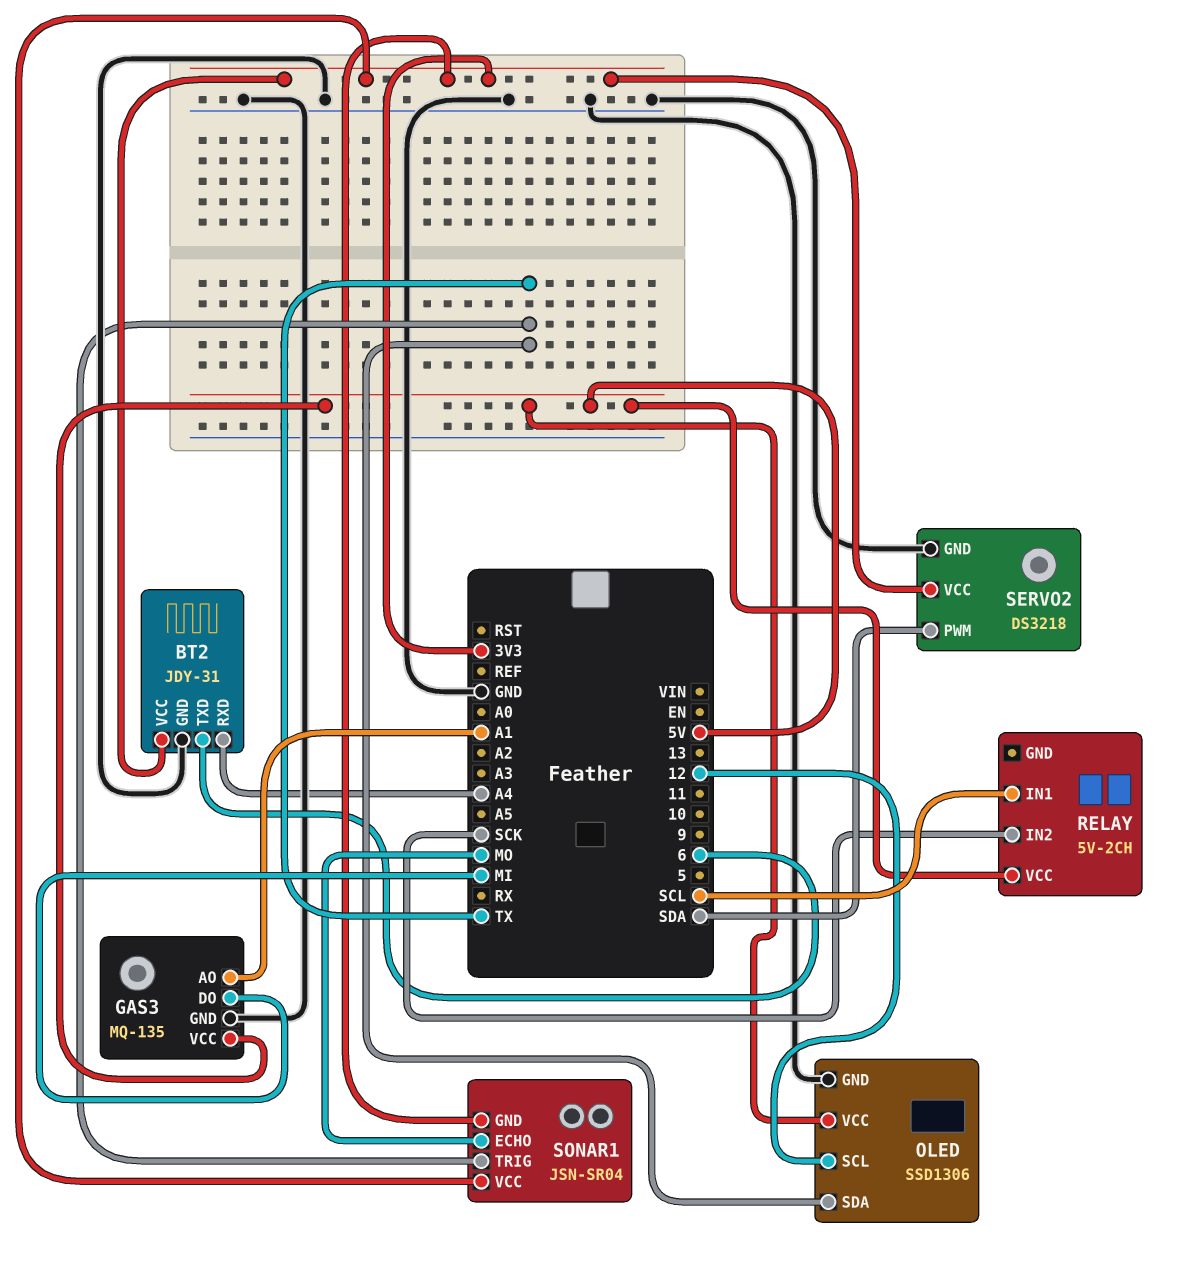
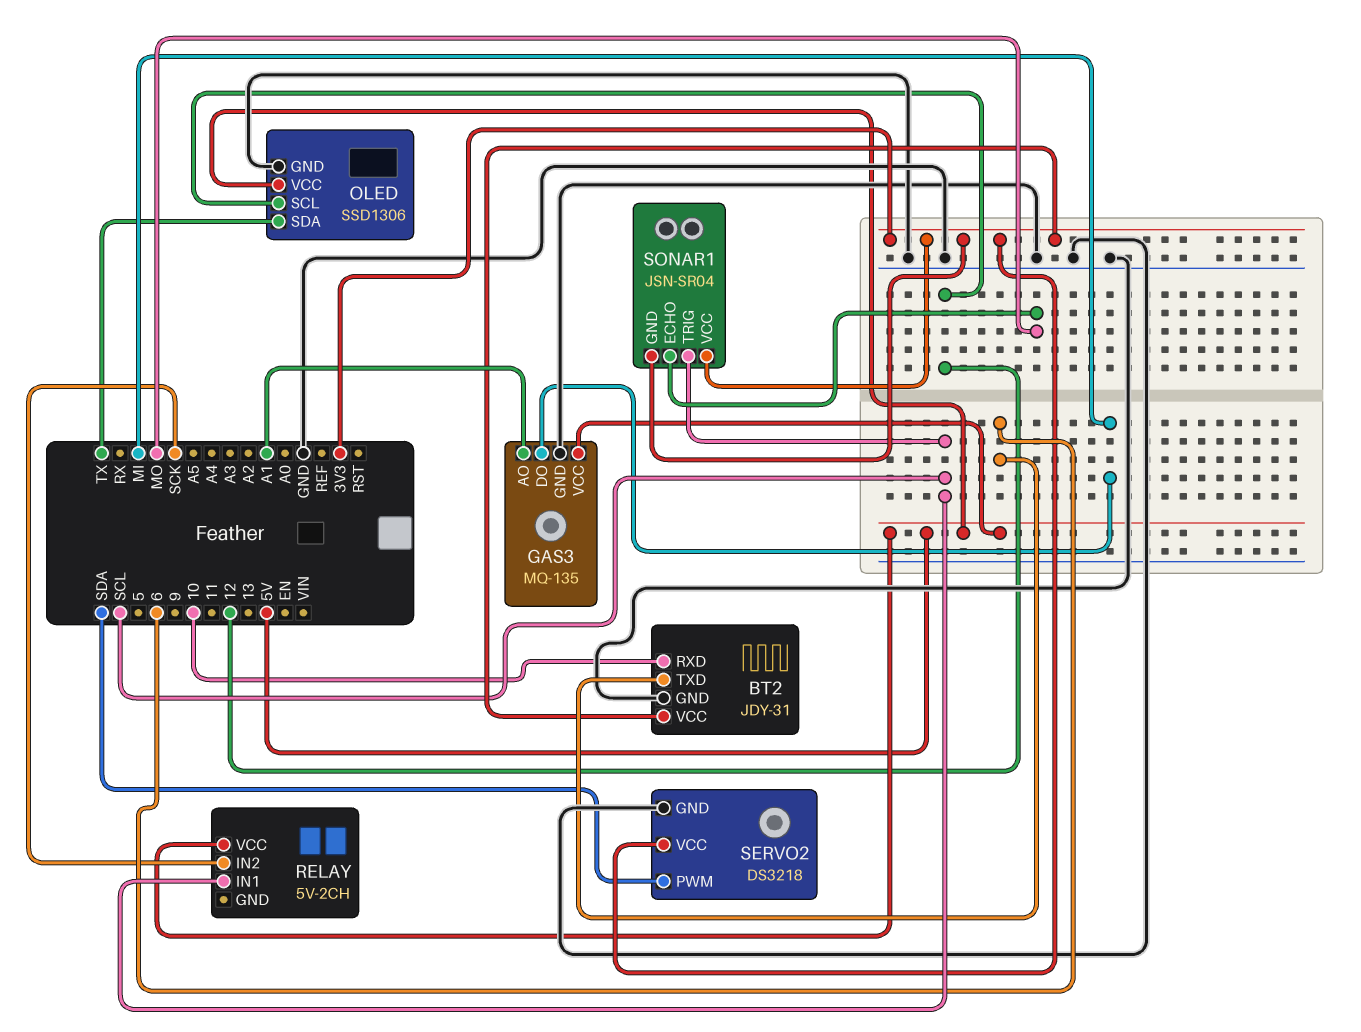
BT2 pin RXD: A4 -> 10
SONAR1 pin TRIG: TX -> SCL

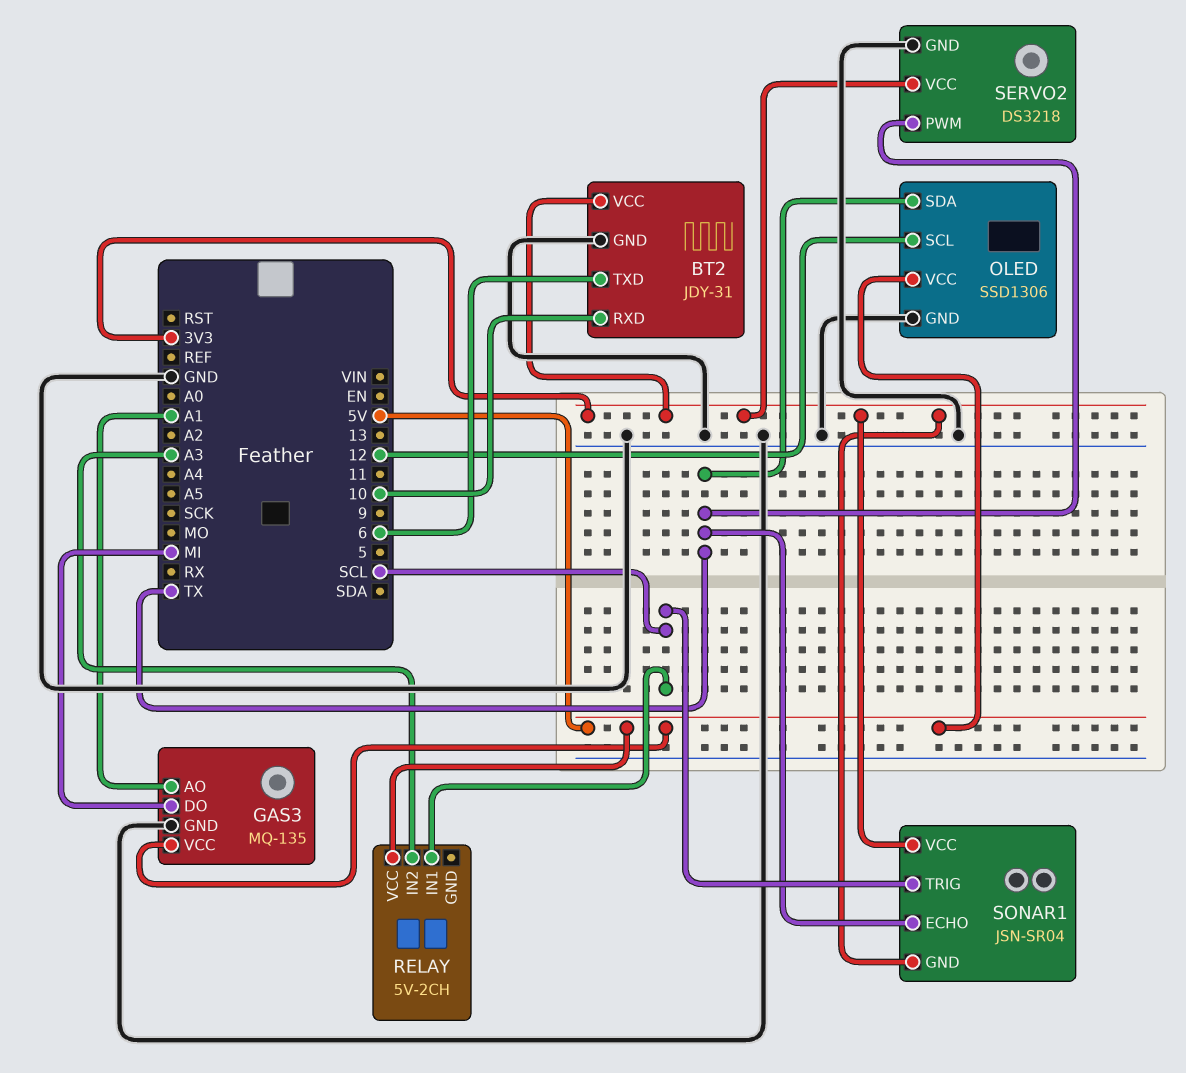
RELAY pin IN2: SCK -> A3
SERVO2 pin PWM: SDA -> TX
SONAR1 pin ECHO: MO -> TX

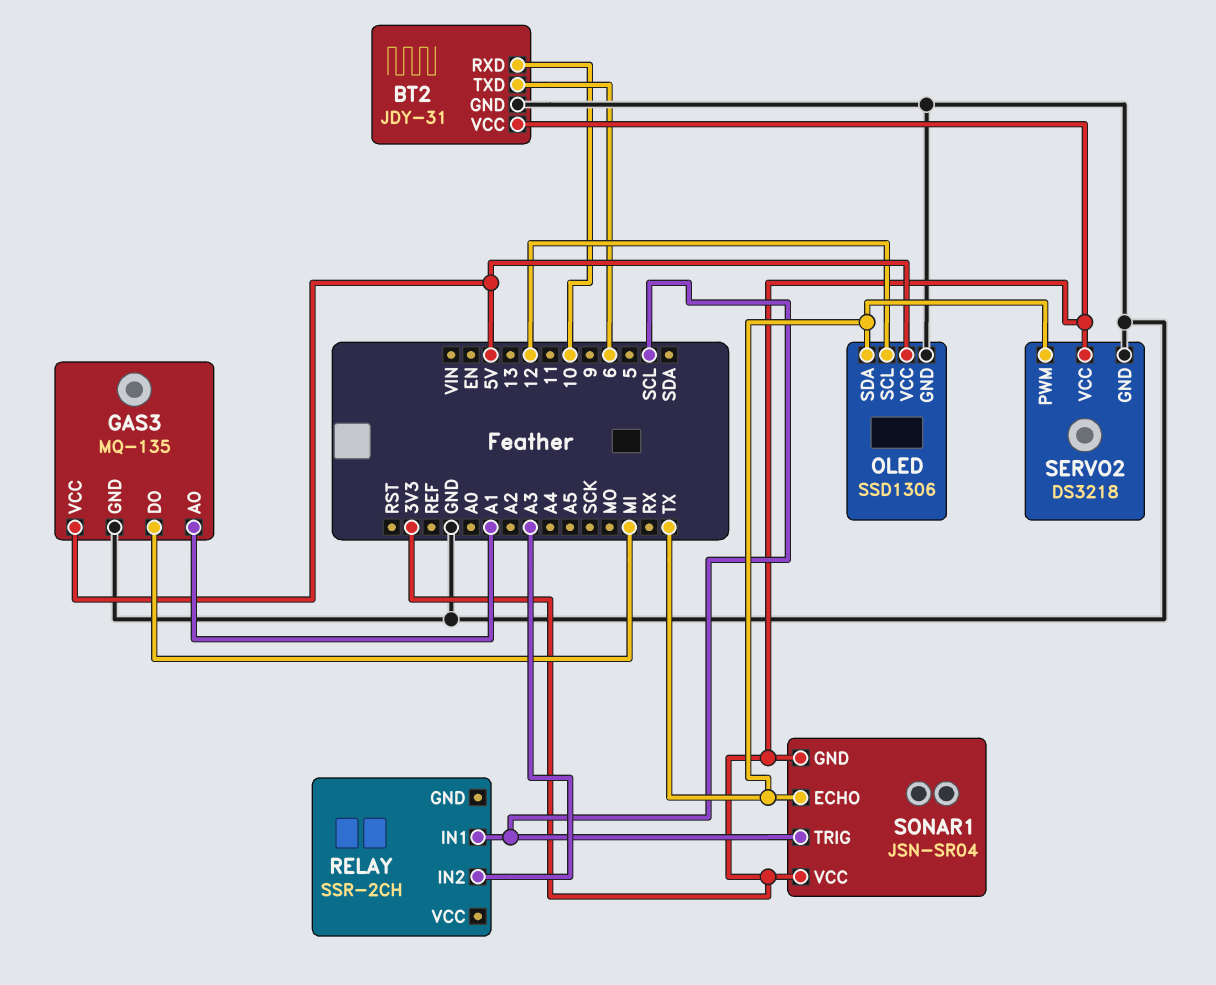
RELAY: 5V-2CH -> SSR-2CH
RELAY pin VCC: 5V -> none

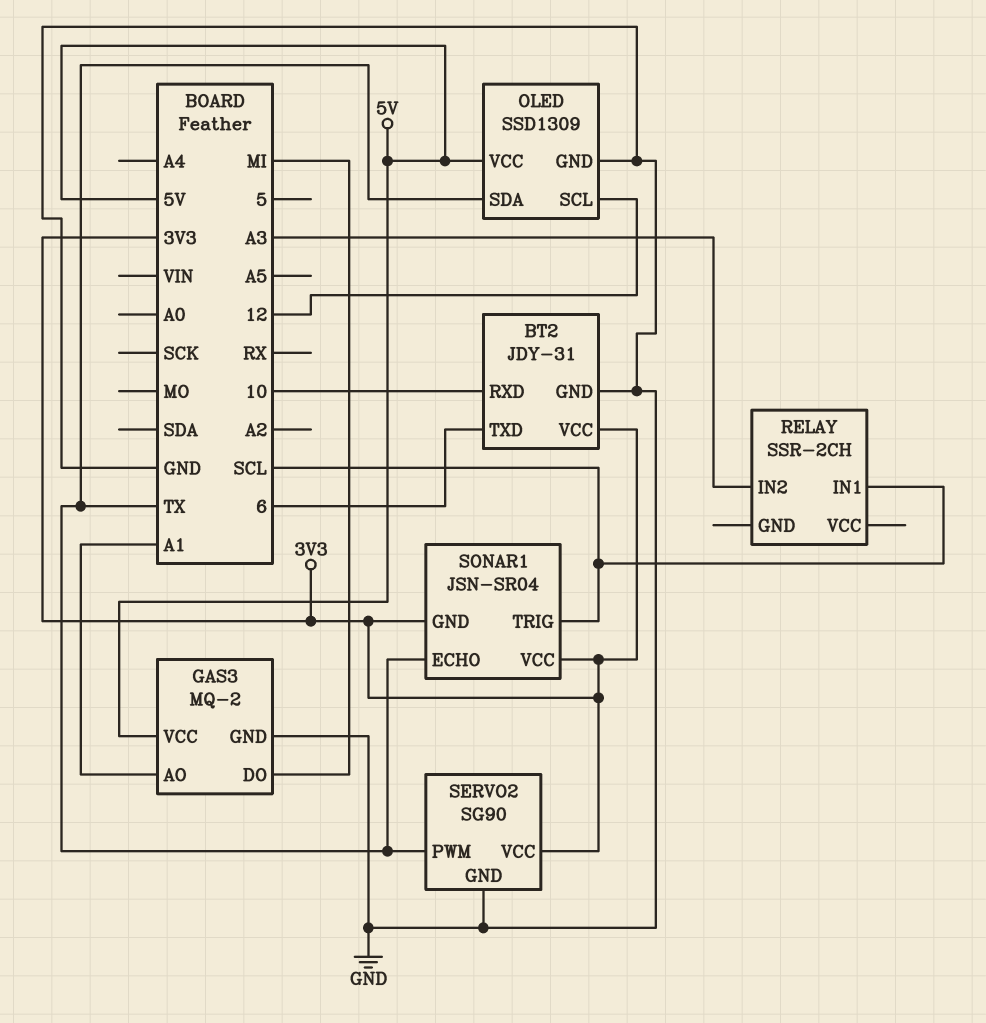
GAS3: MQ-135 -> MQ-2
OLED: SSD1306 -> SSD1309
SERVO2: DS3218 -> SG90

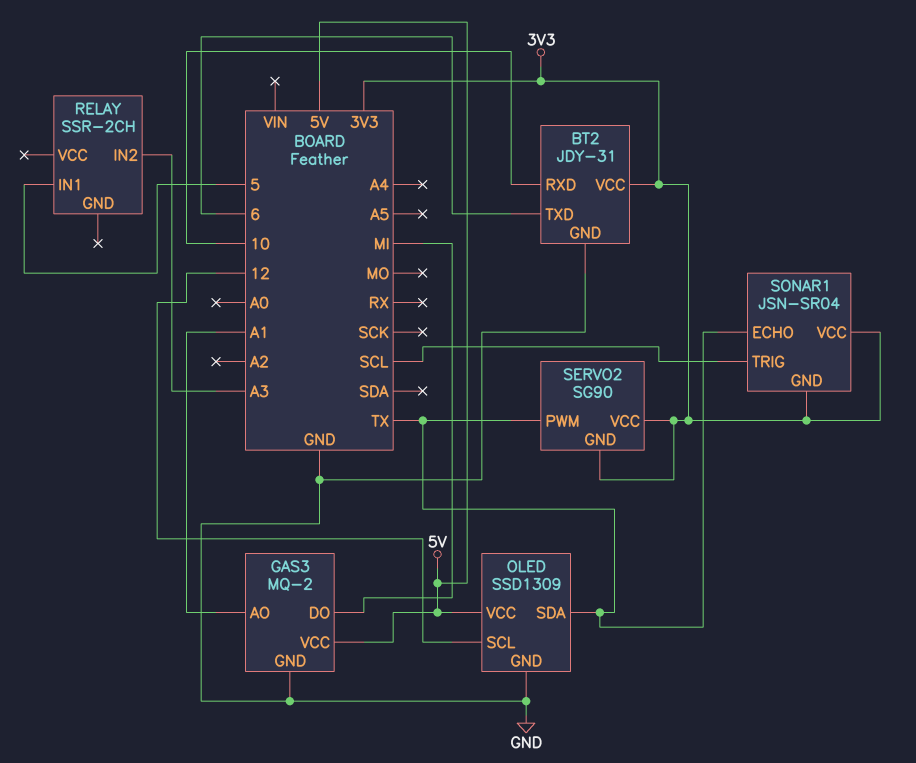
RELAY pin IN1: SCL -> 5
SERVO2 pin GND: GND -> 3V3

